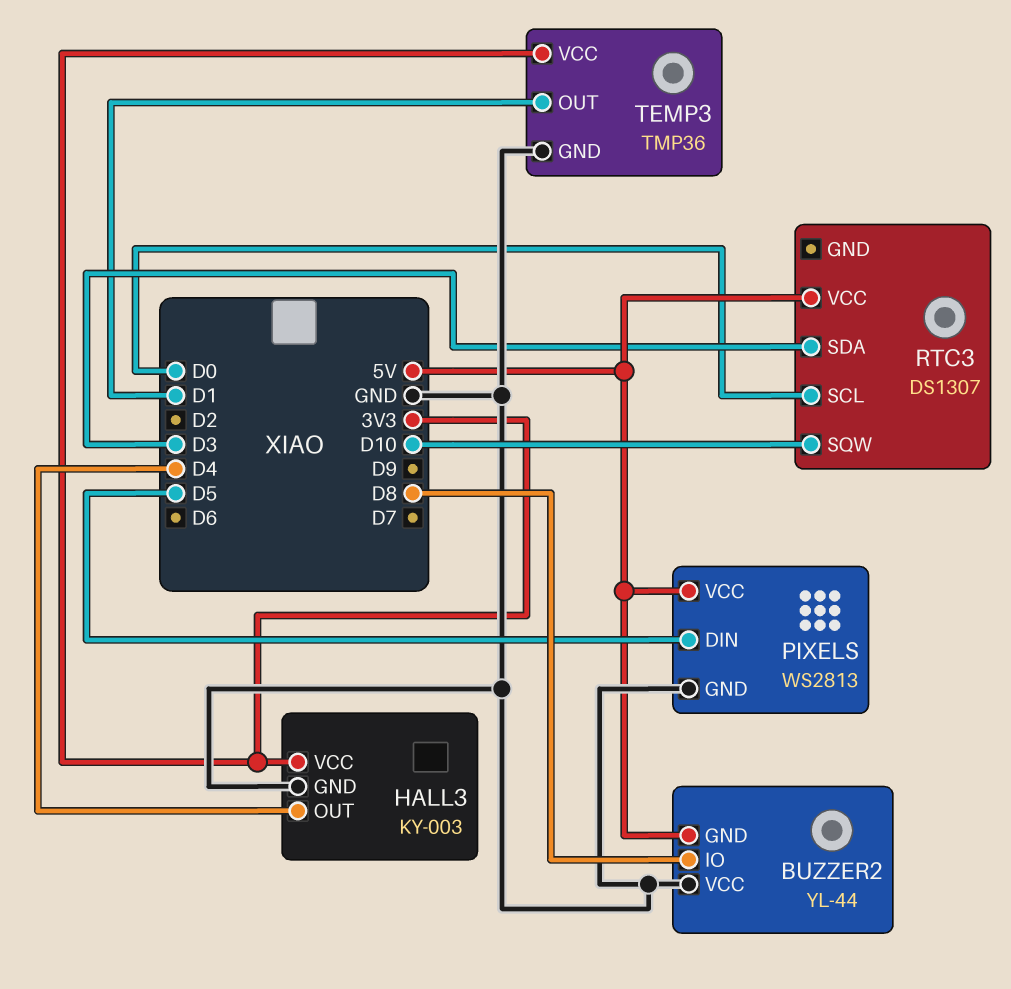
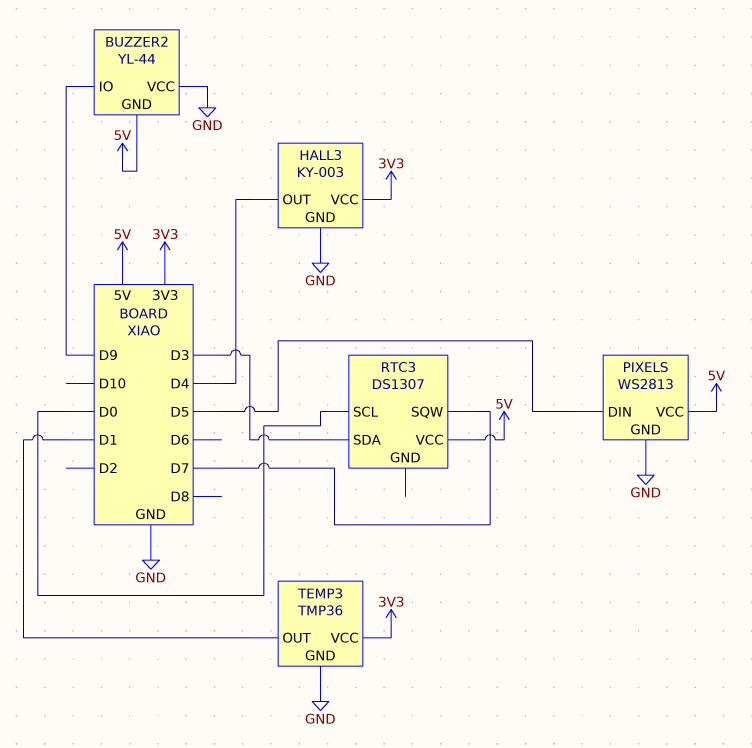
BUZZER2 pin IO: D8 -> D9
RTC3 pin SQW: D10 -> D7

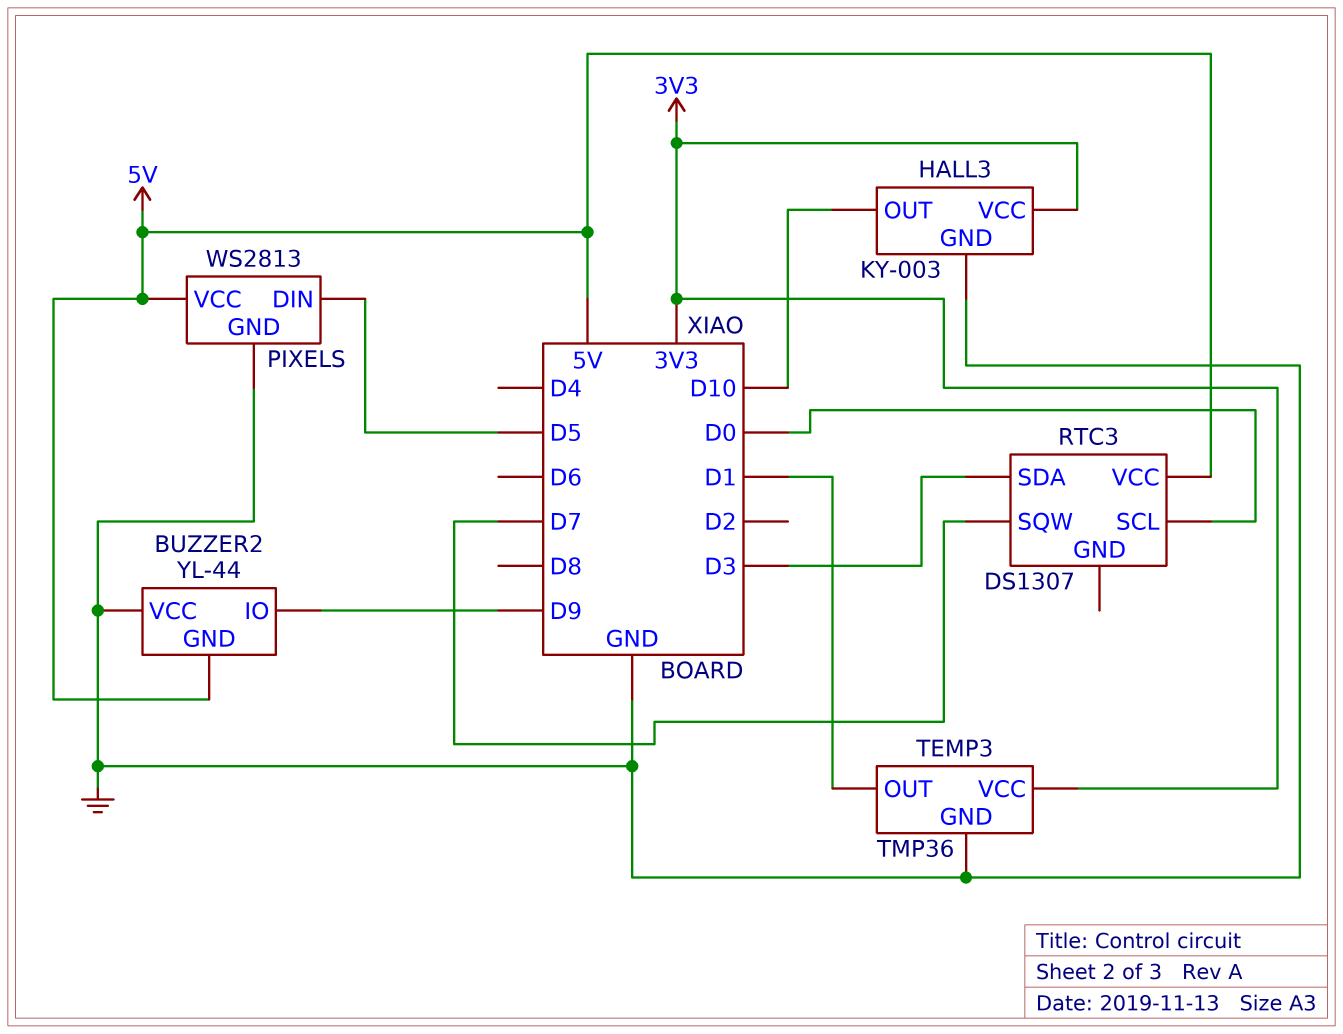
HALL3 pin OUT: D4 -> D10

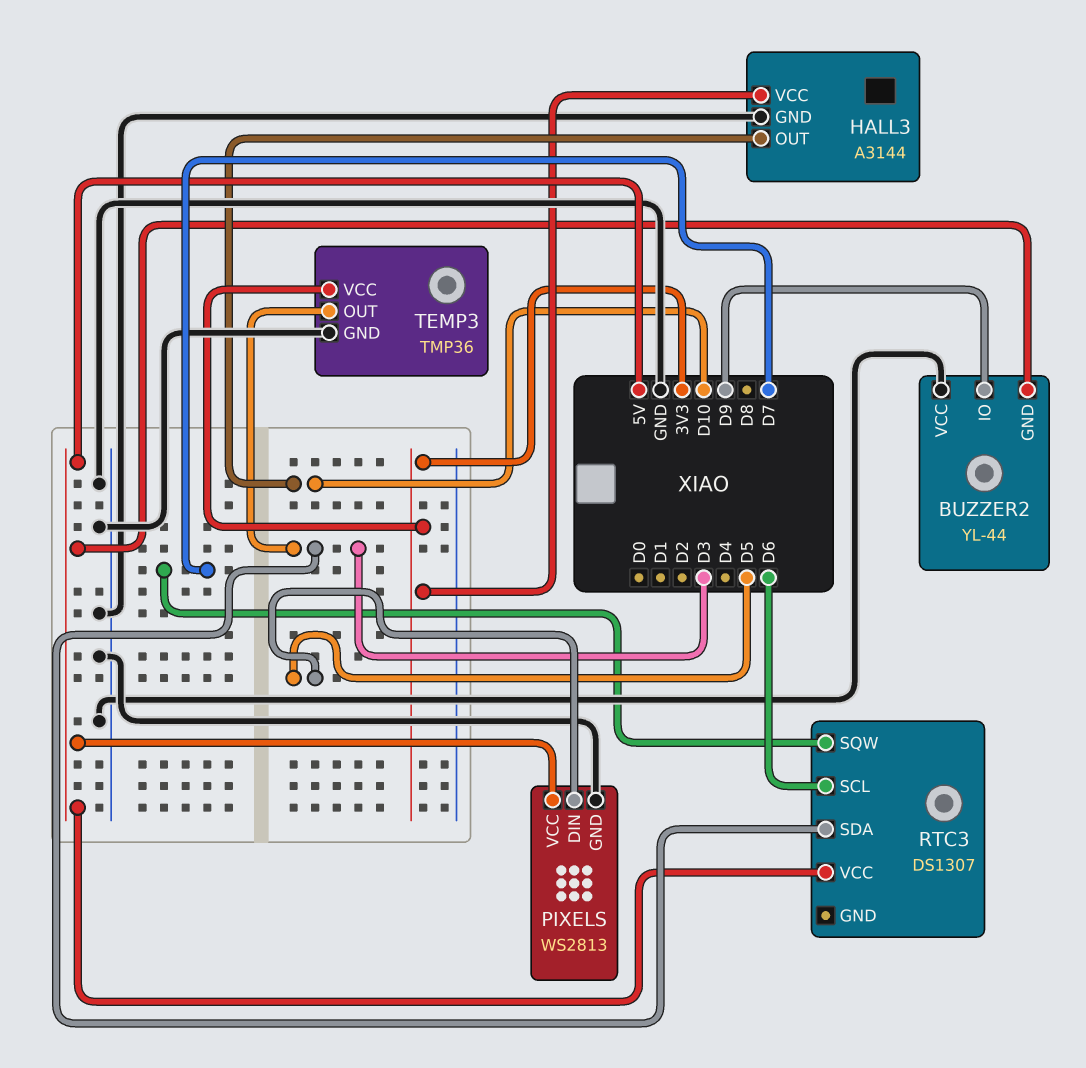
HALL3: KY-003 -> A3144
RTC3 pin SCL: D0 -> D6
TEMP3 pin OUT: D1 -> D3

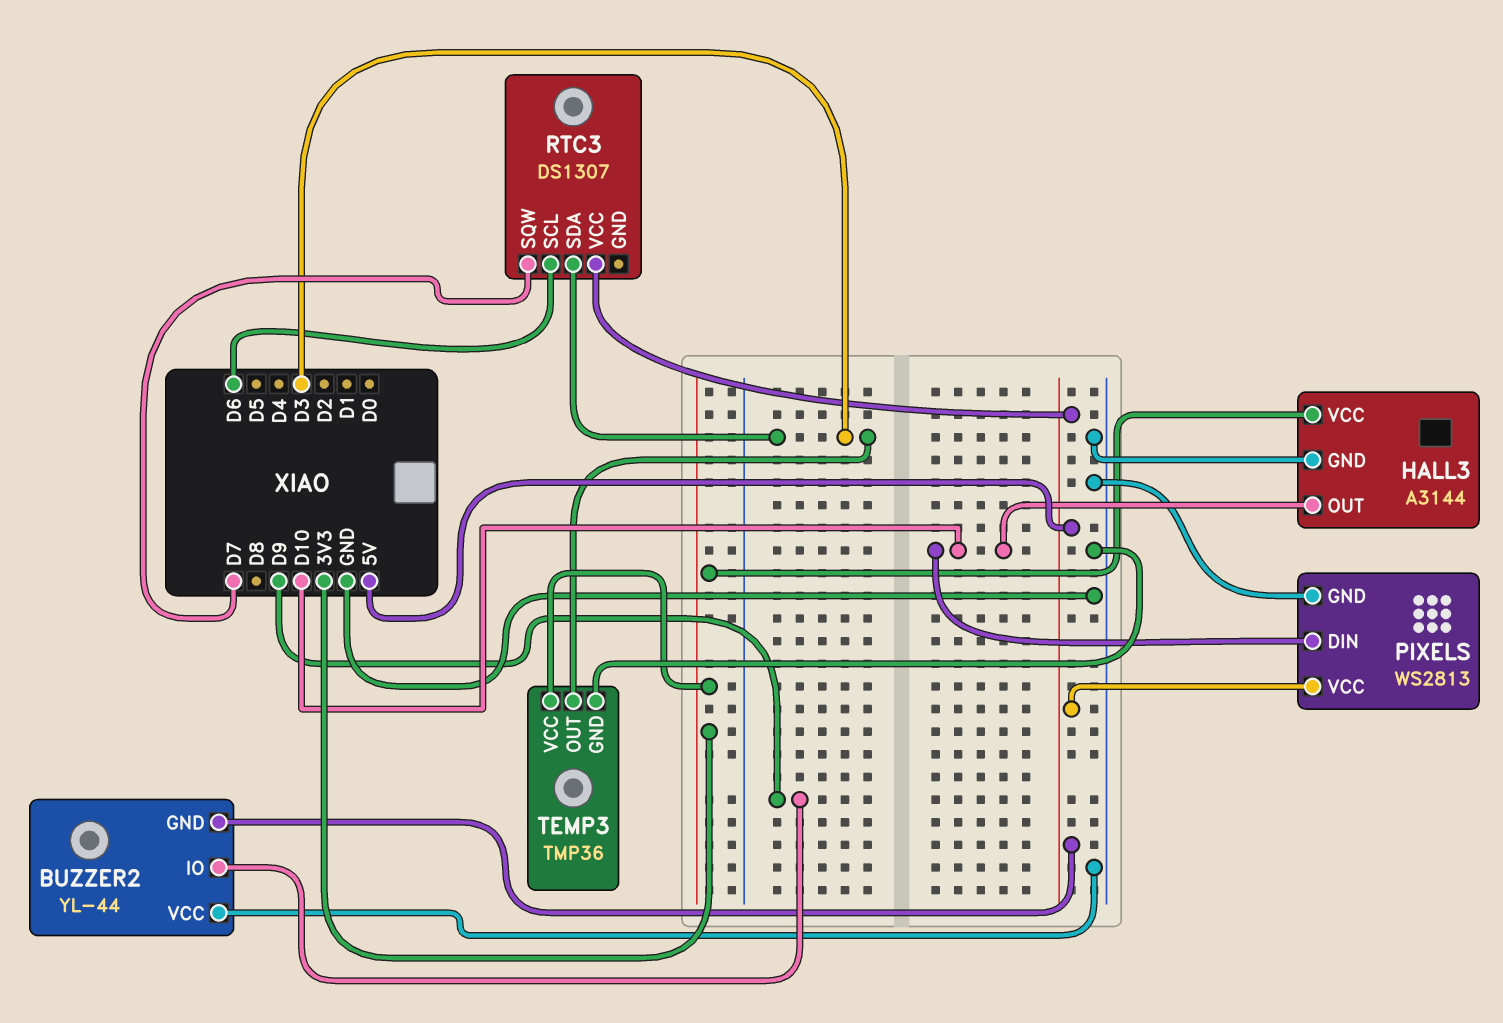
PIXELS pin DIN: D5 -> D10

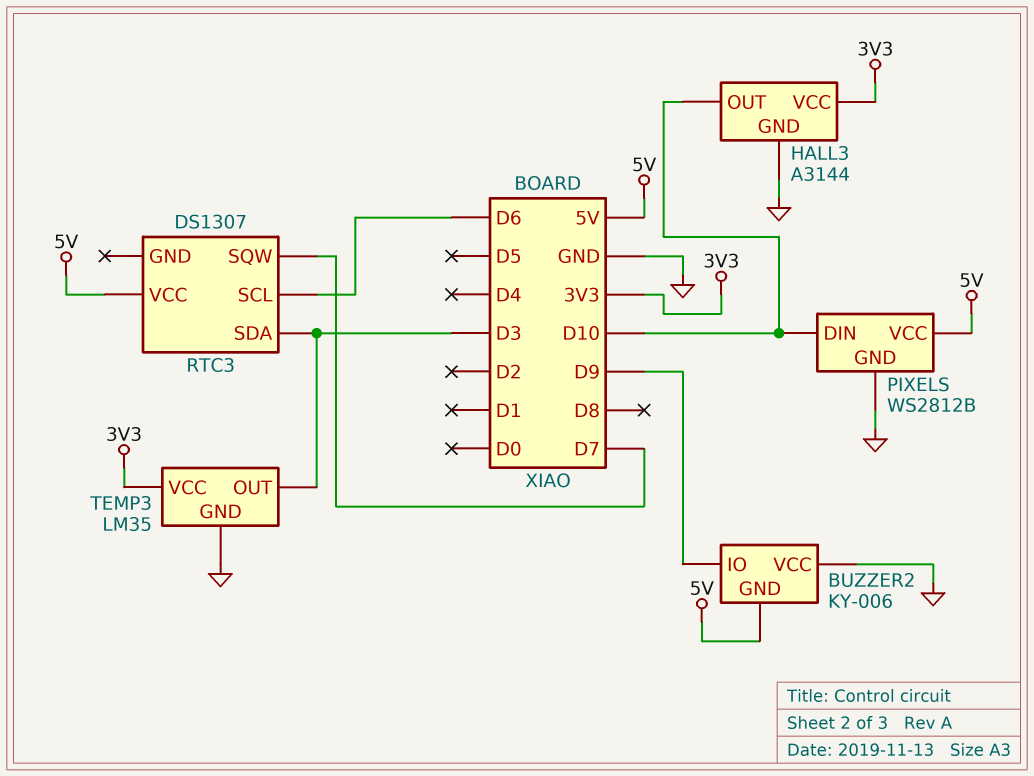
BUZZER2: YL-44 -> KY-006
PIXELS: WS2813 -> WS2812B
TEMP3: TMP36 -> LM35

